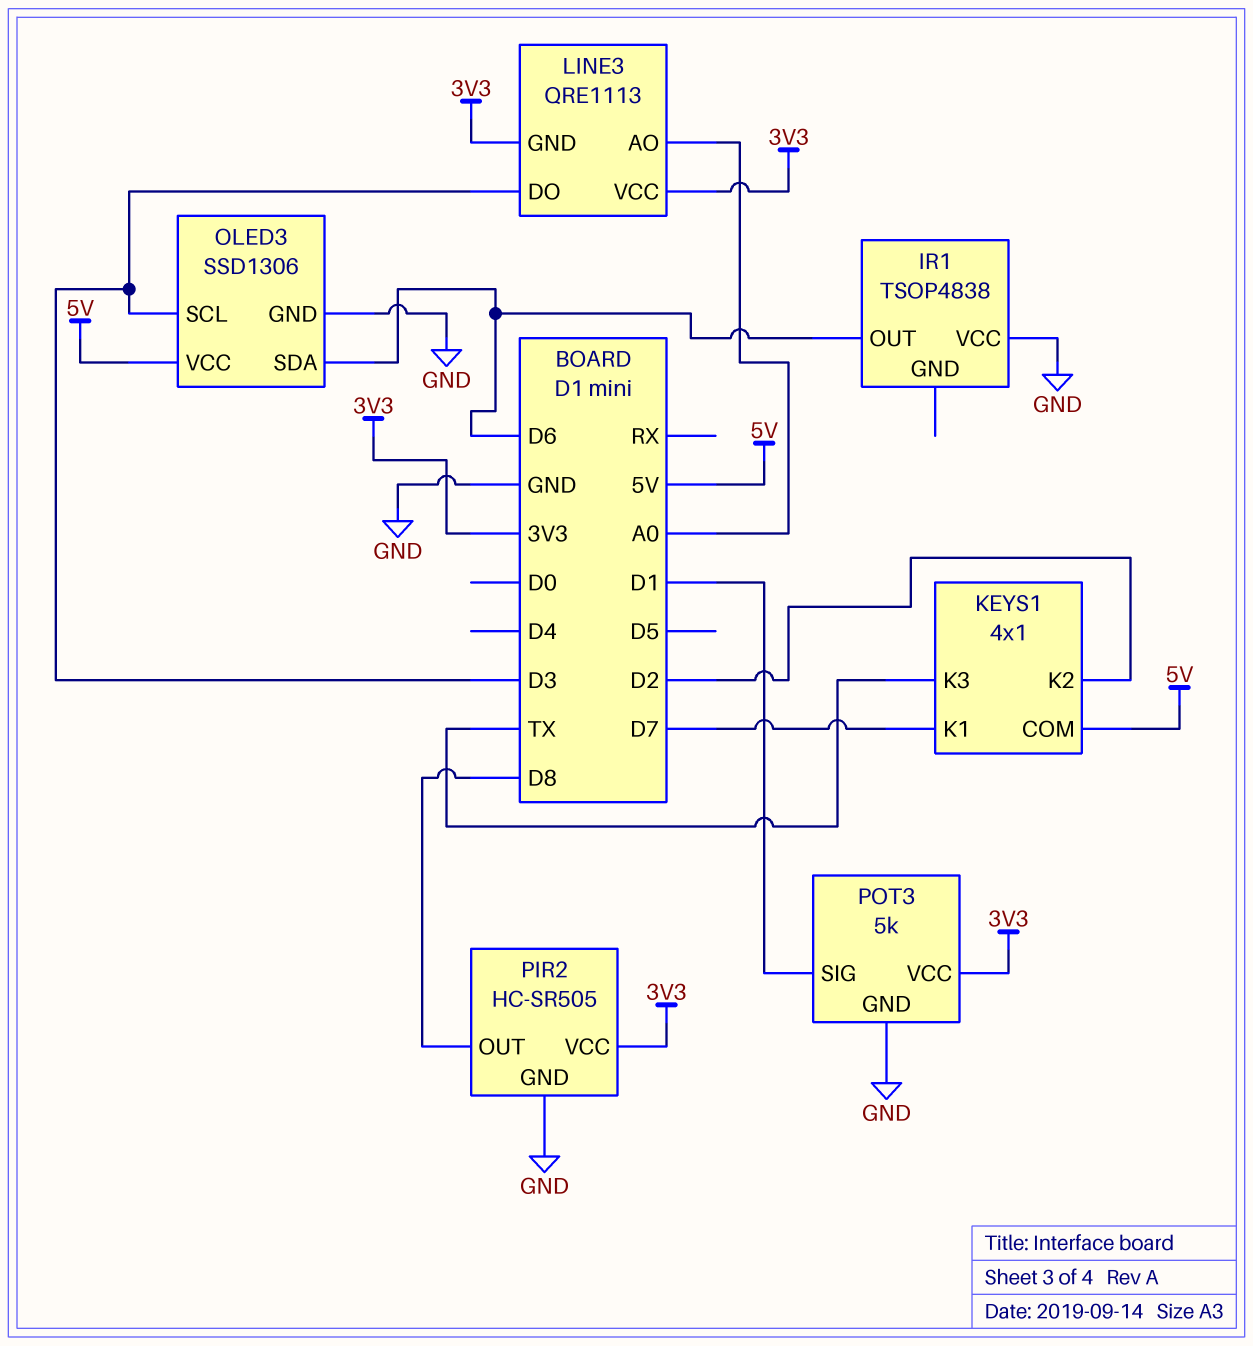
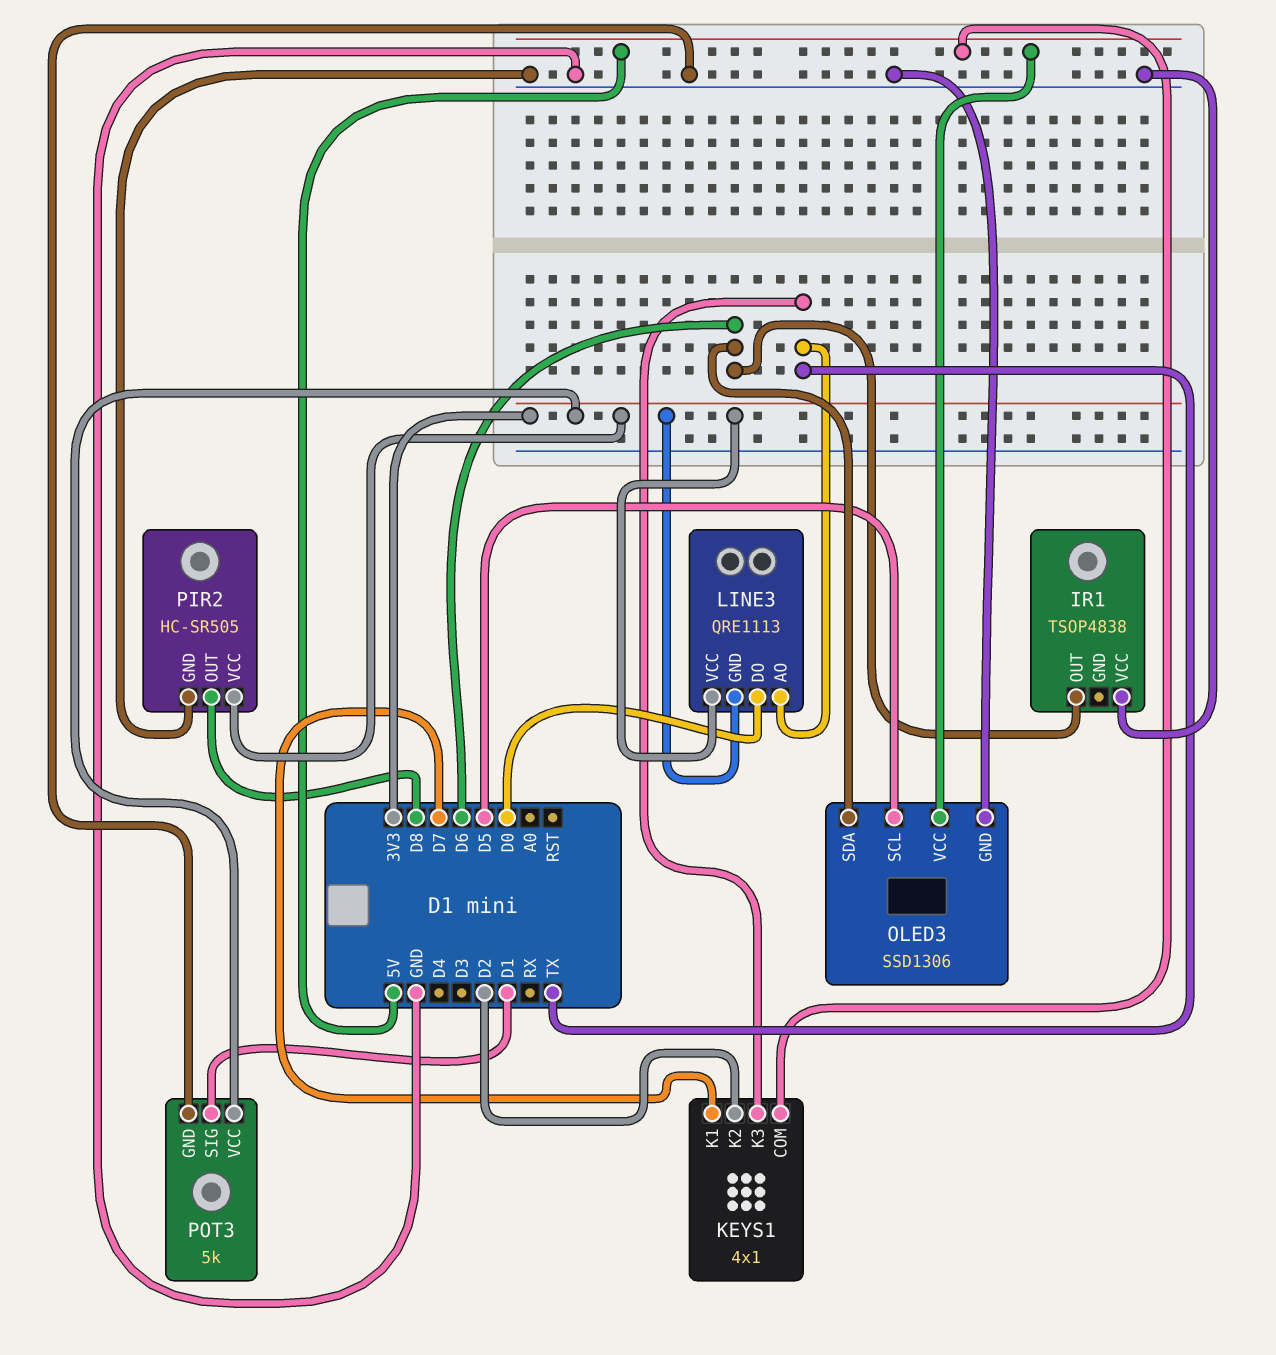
LINE3 pin AO: A0 -> TX
LINE3 pin DO: D3 -> D0
OLED3 pin SCL: D3 -> D5

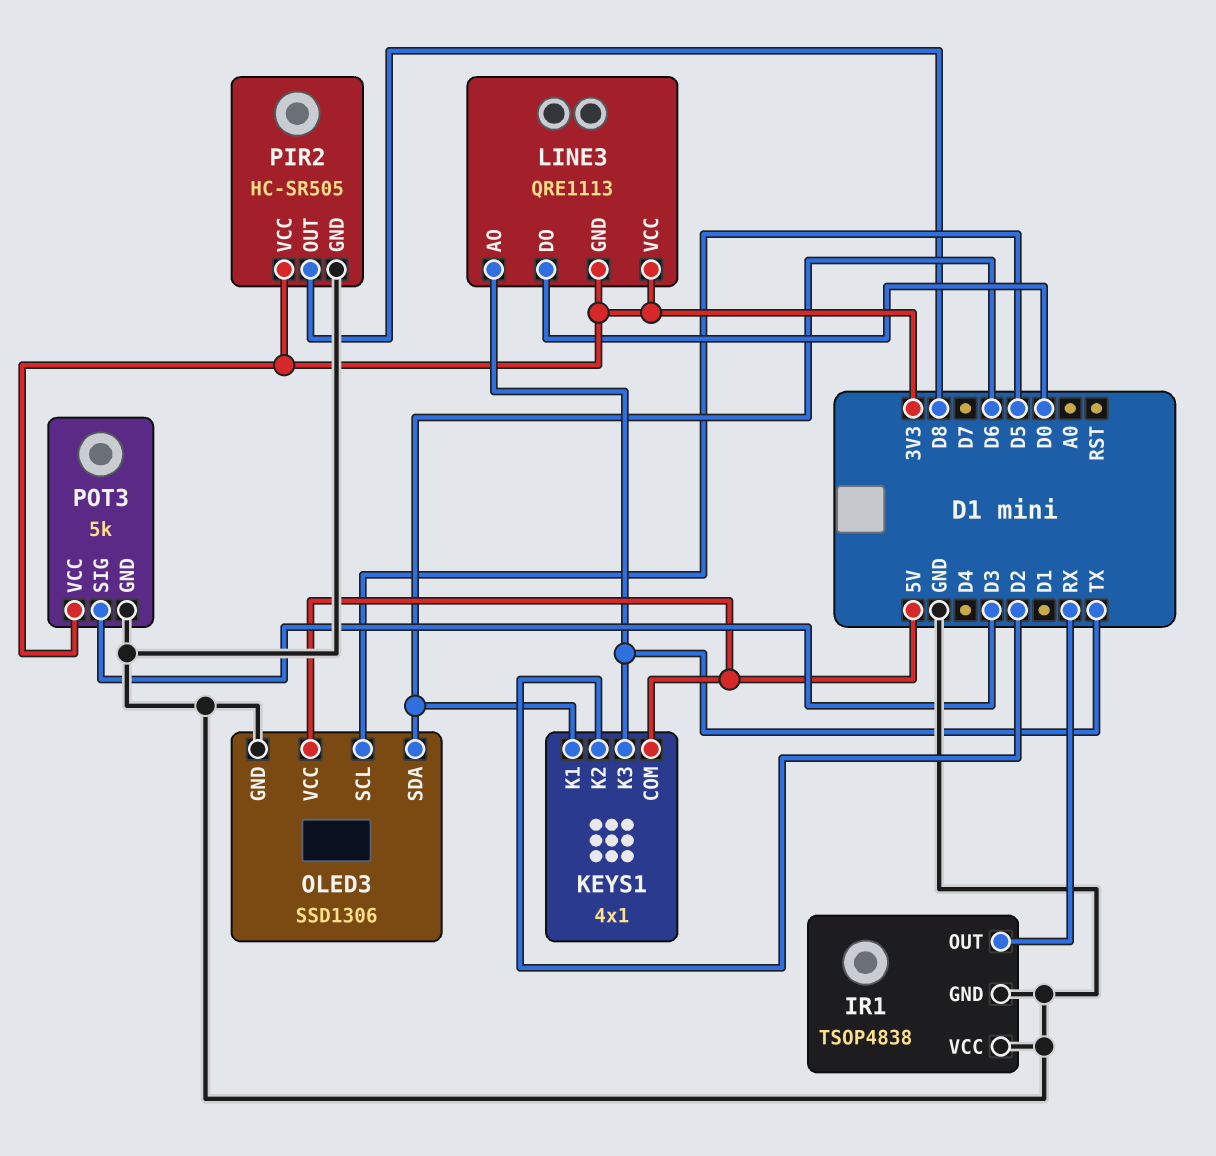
IR1 pin GND: none -> GND
IR1 pin OUT: D6 -> RX
KEYS1 pin K1: D7 -> D6
POT3 pin SIG: D1 -> D3

